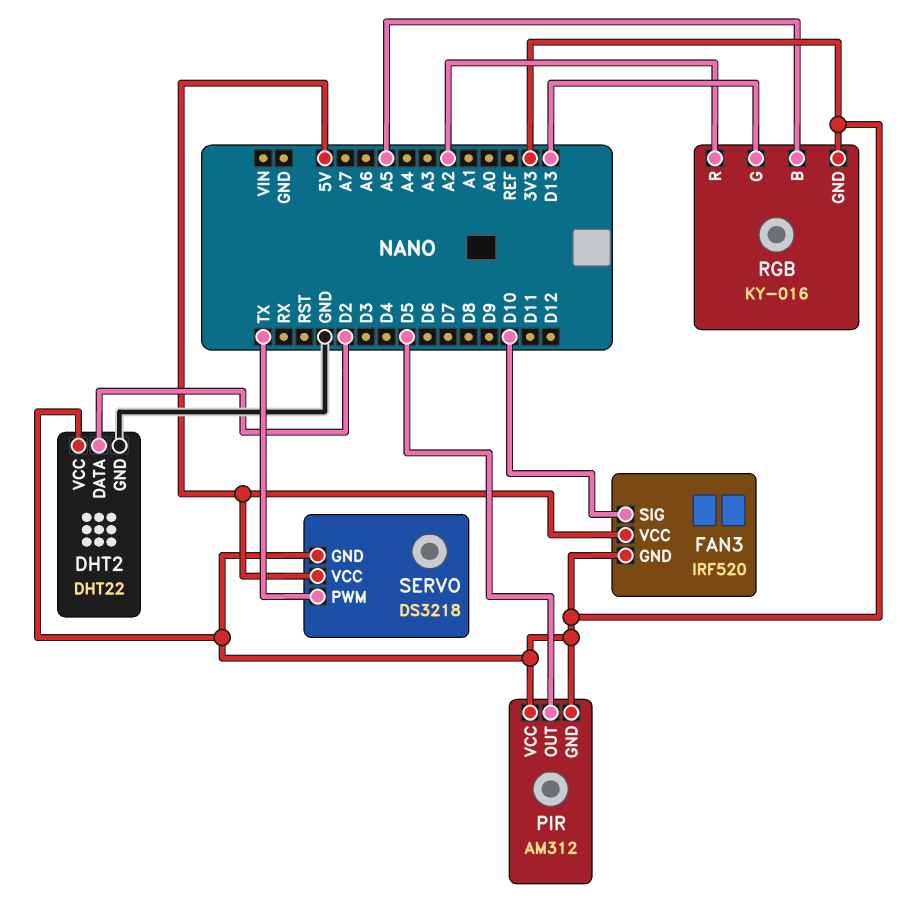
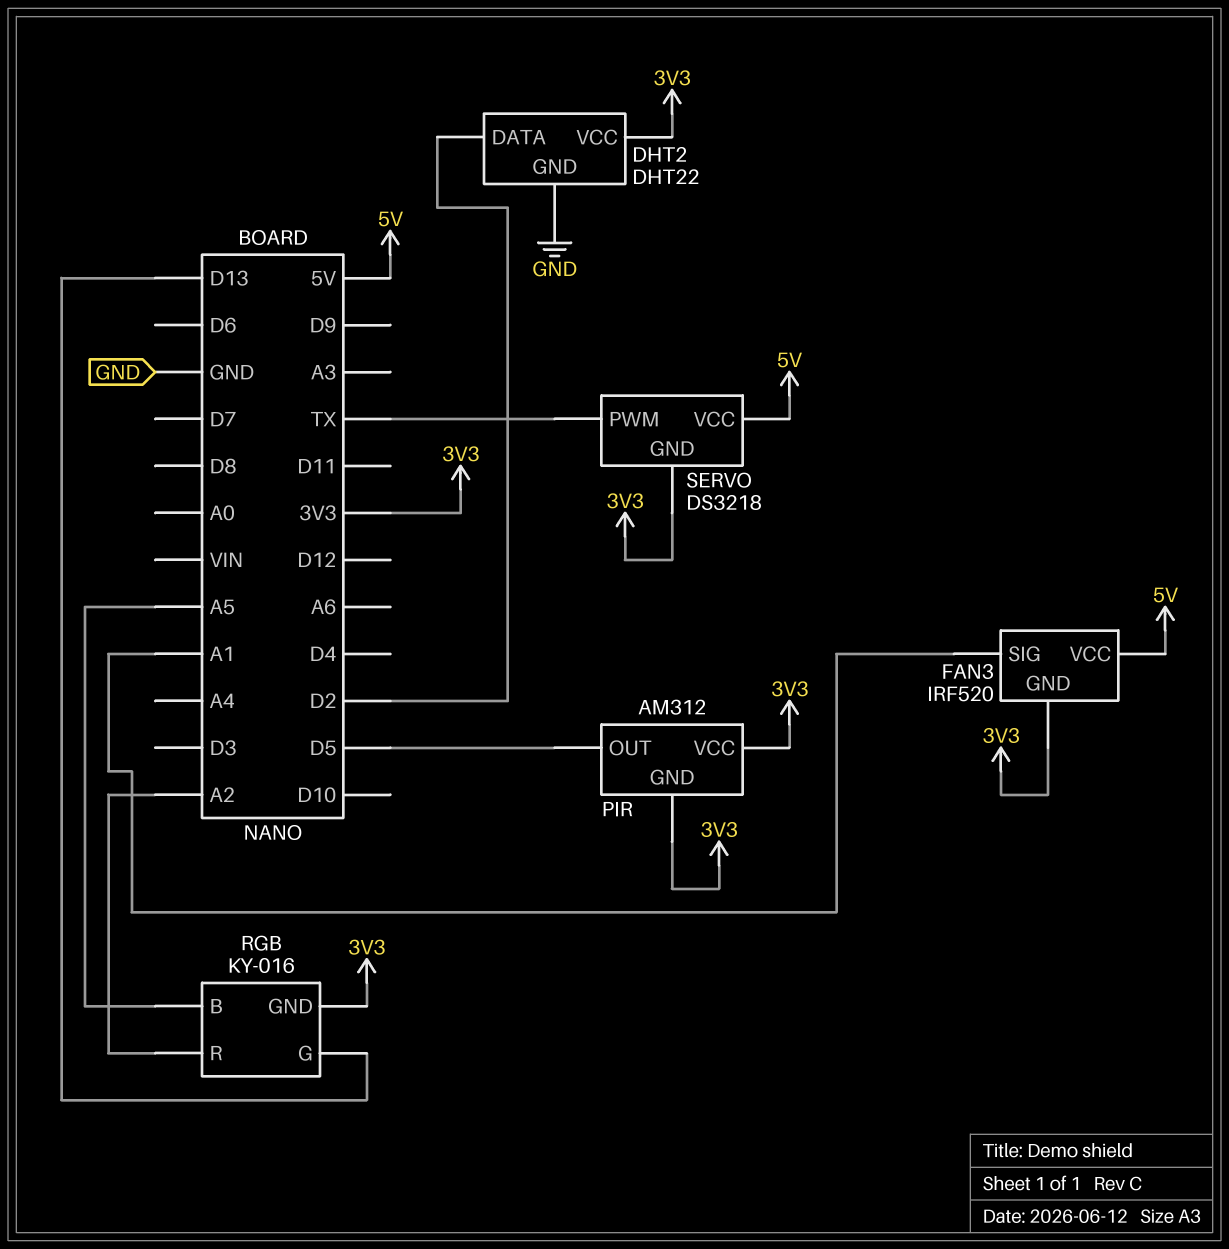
FAN3 pin SIG: D10 -> A1

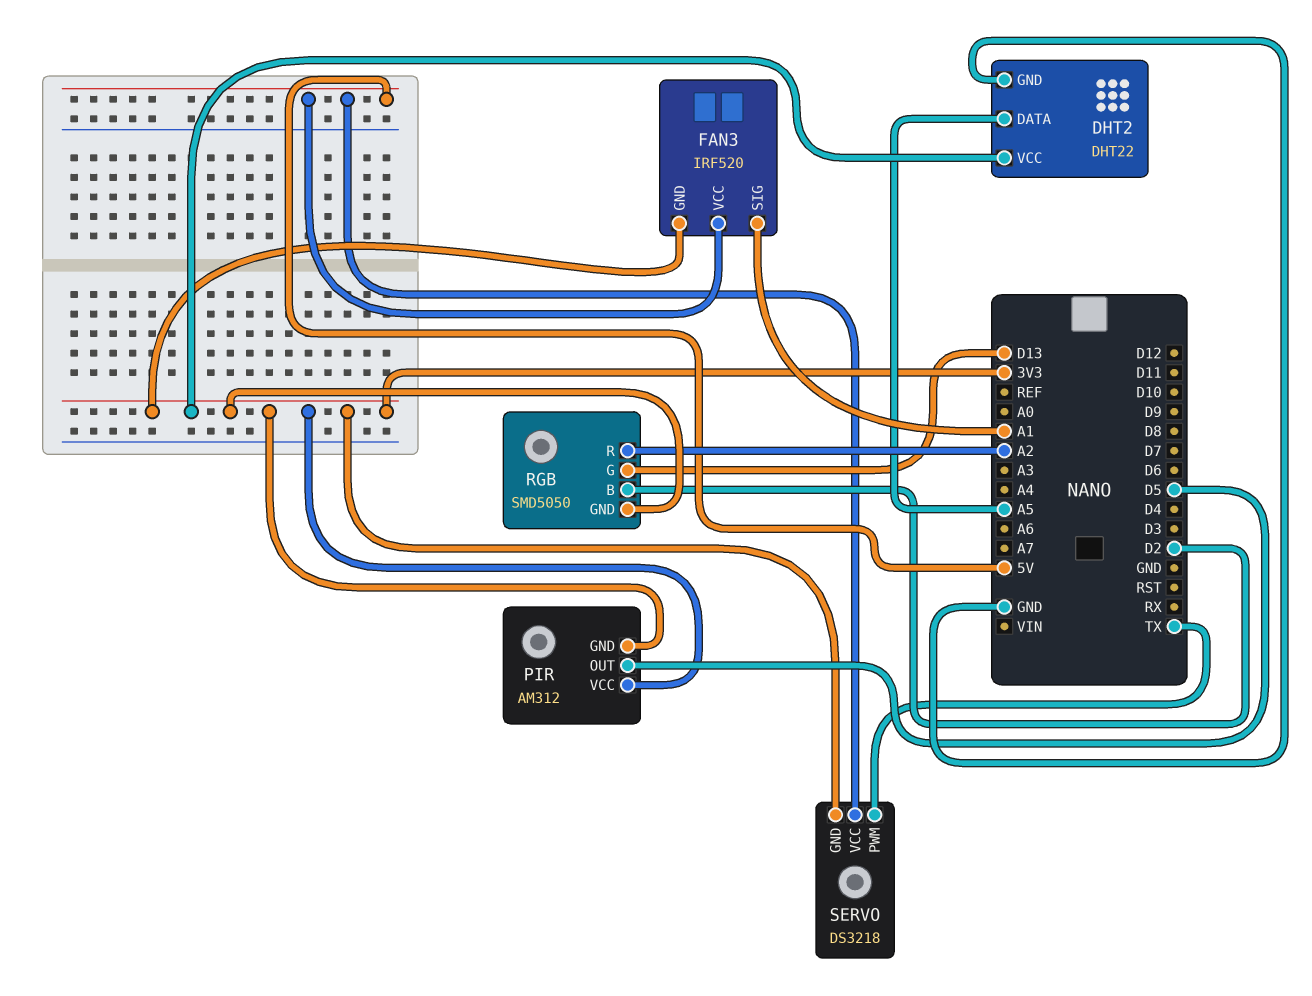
DHT2 pin DATA: D2 -> A5
RGB: KY-016 -> SMD5050
RGB pin B: A5 -> D2

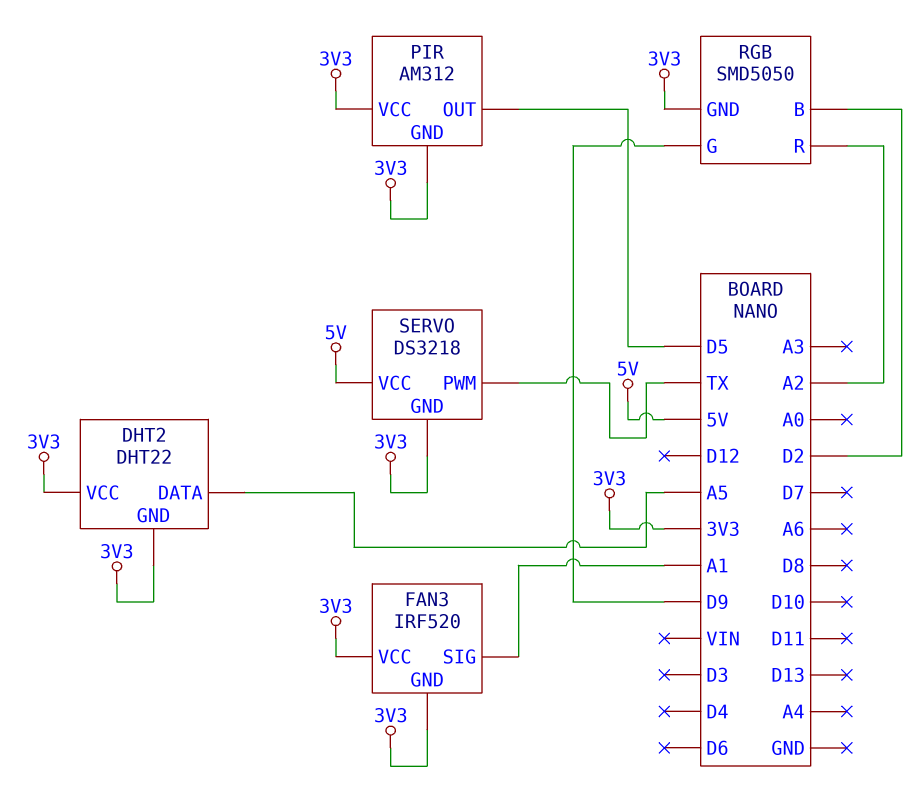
DHT2 pin GND: GND -> 3V3
FAN3 pin VCC: 5V -> 3V3
RGB pin G: D13 -> D9

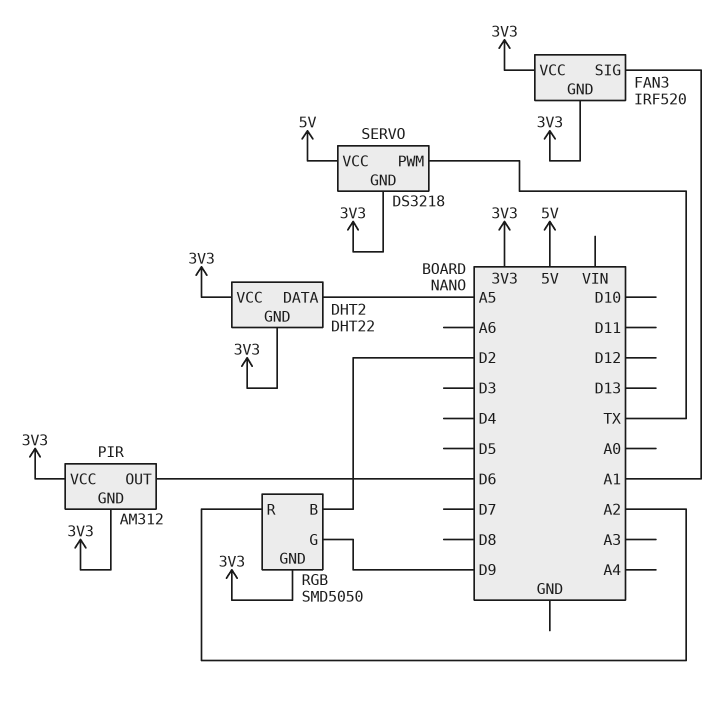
PIR pin OUT: D5 -> D6

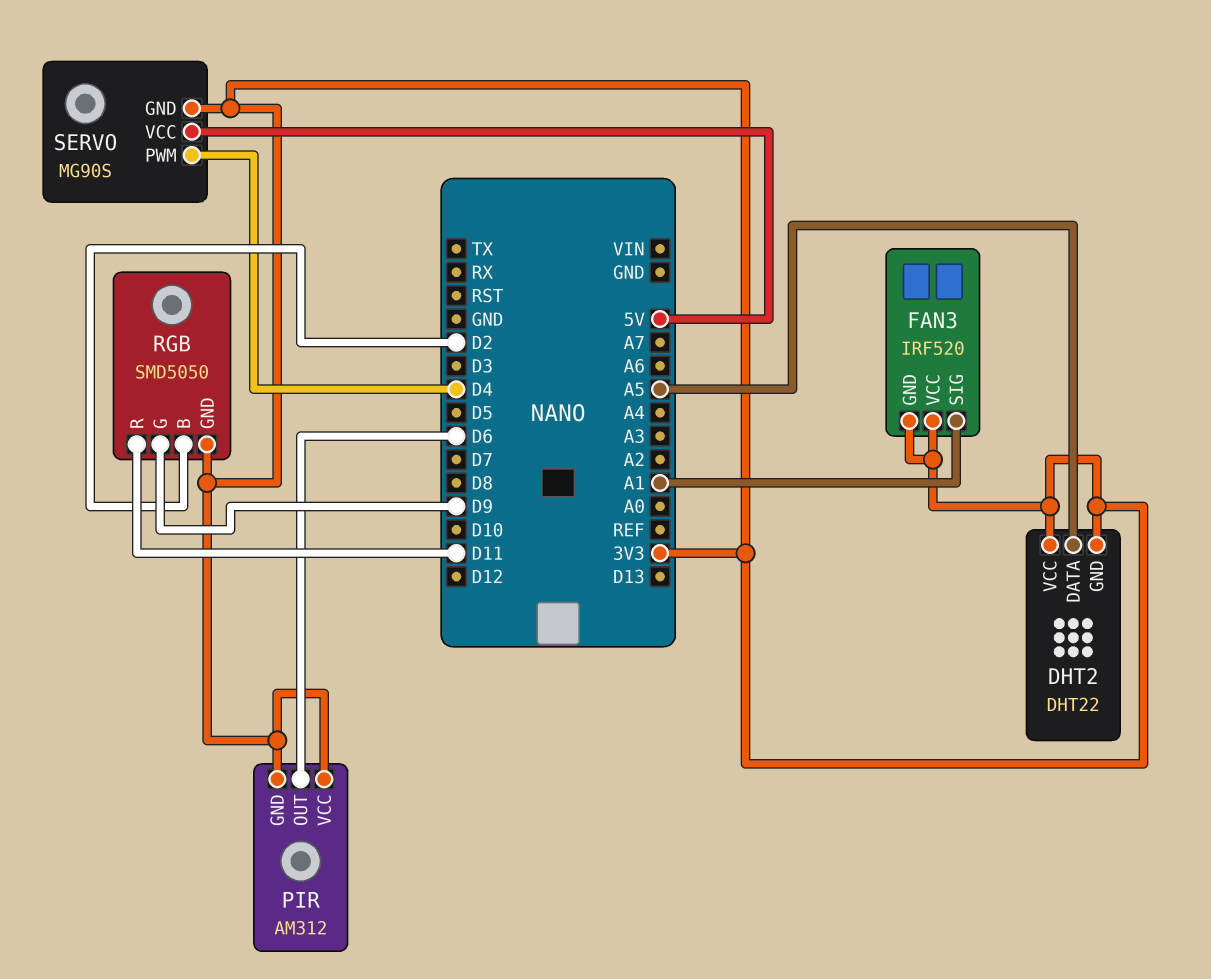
RGB pin R: A2 -> D11
SERVO: DS3218 -> MG90S
SERVO pin PWM: TX -> D4

